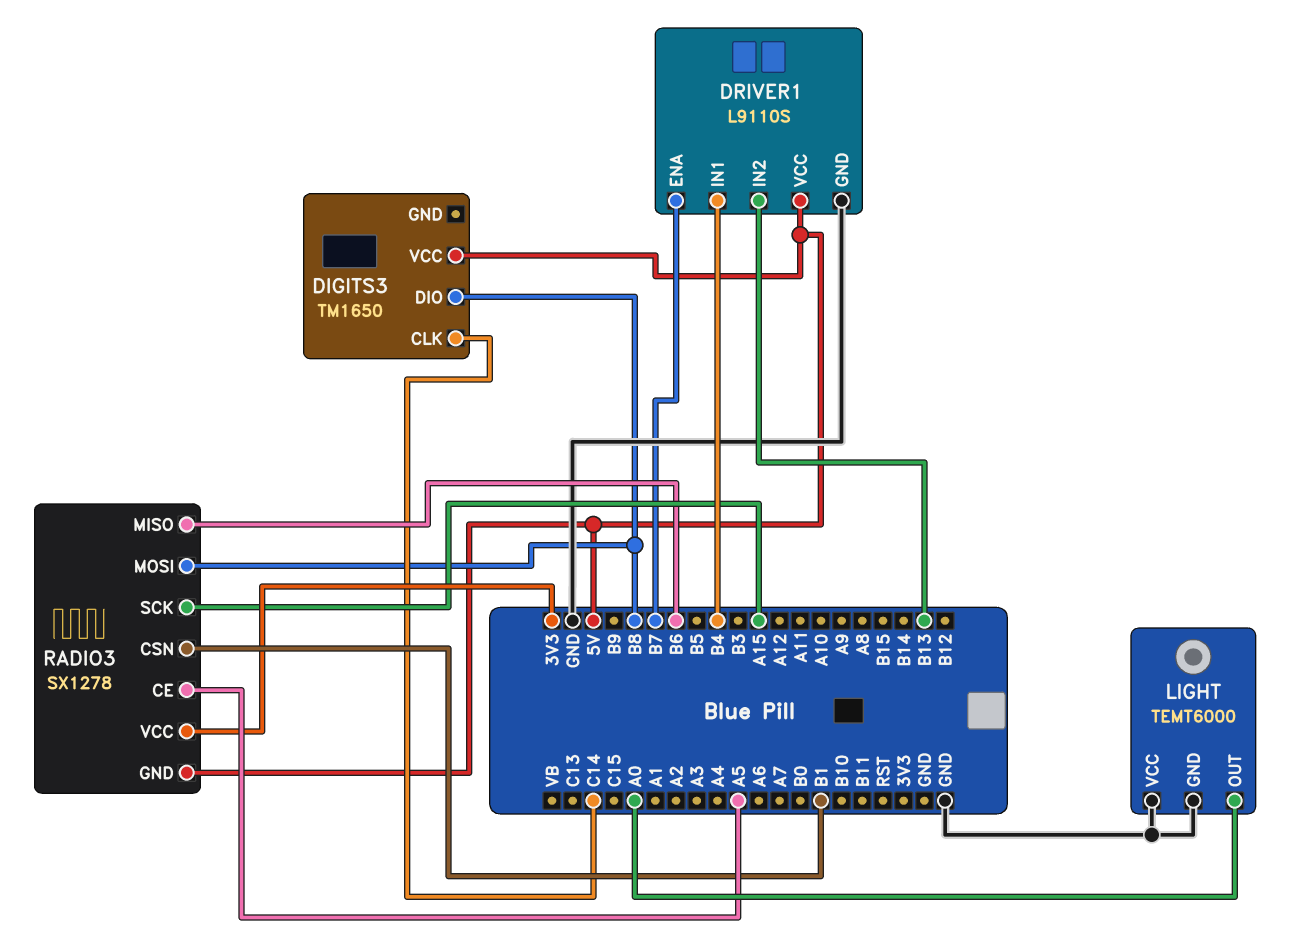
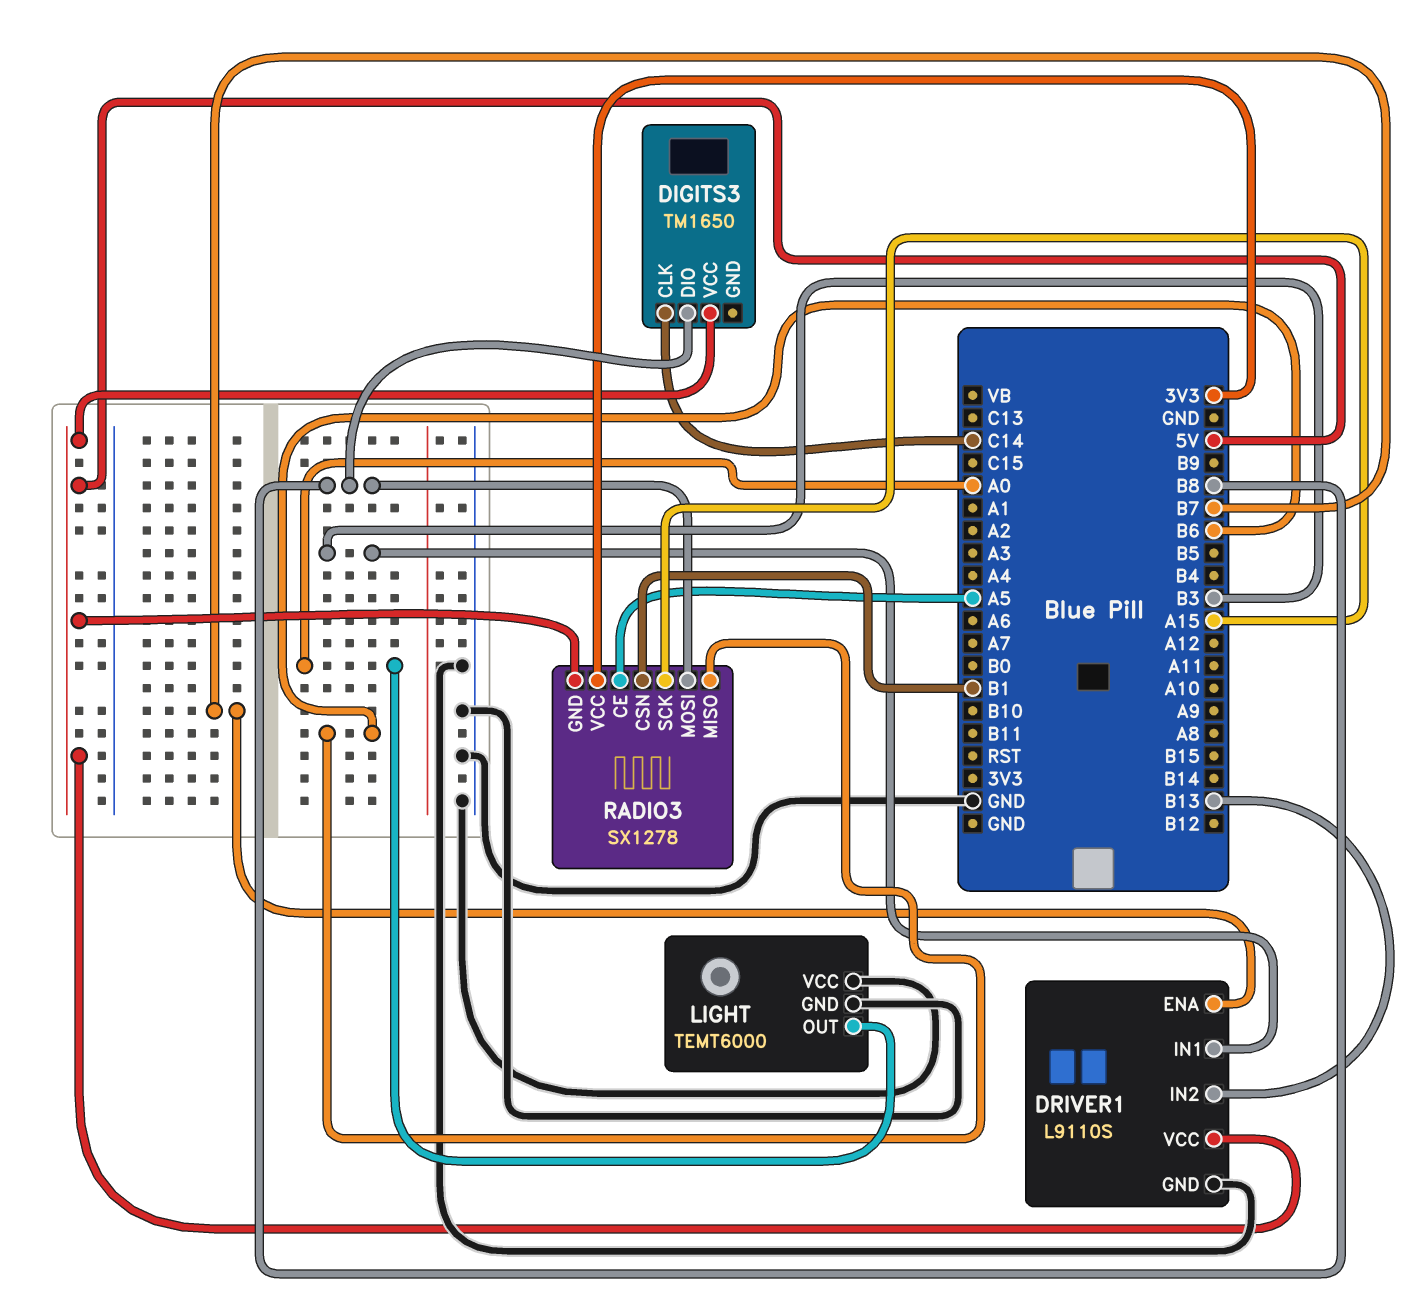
DRIVER1 pin IN1: B4 -> B3

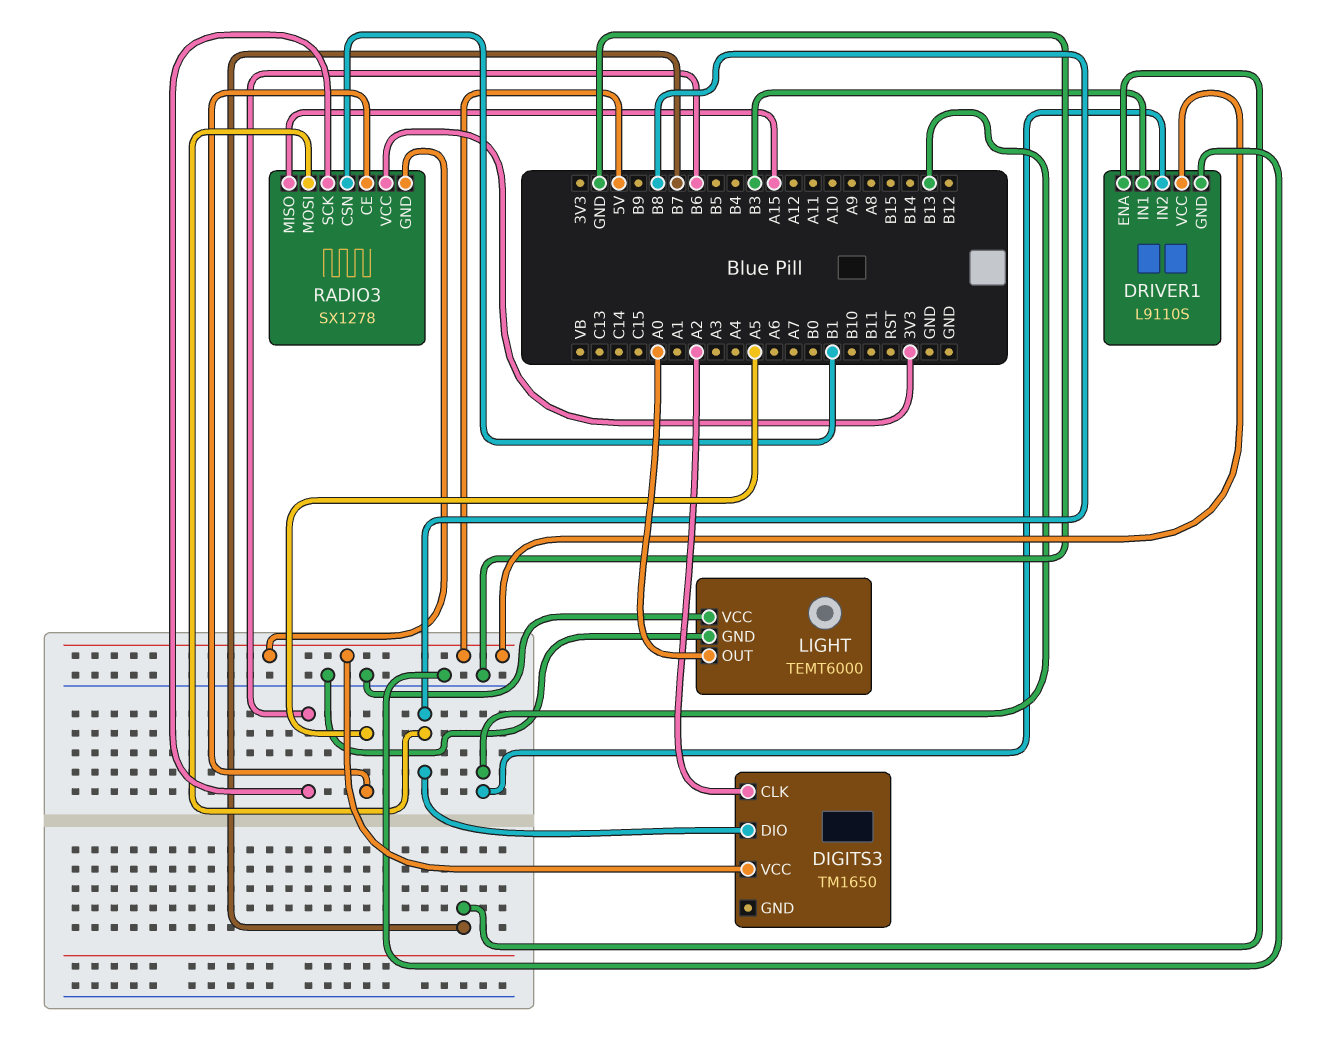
DIGITS3 pin CLK: C14 -> A2
RADIO3 pin MISO: B6 -> A15
RADIO3 pin SCK: A15 -> B6

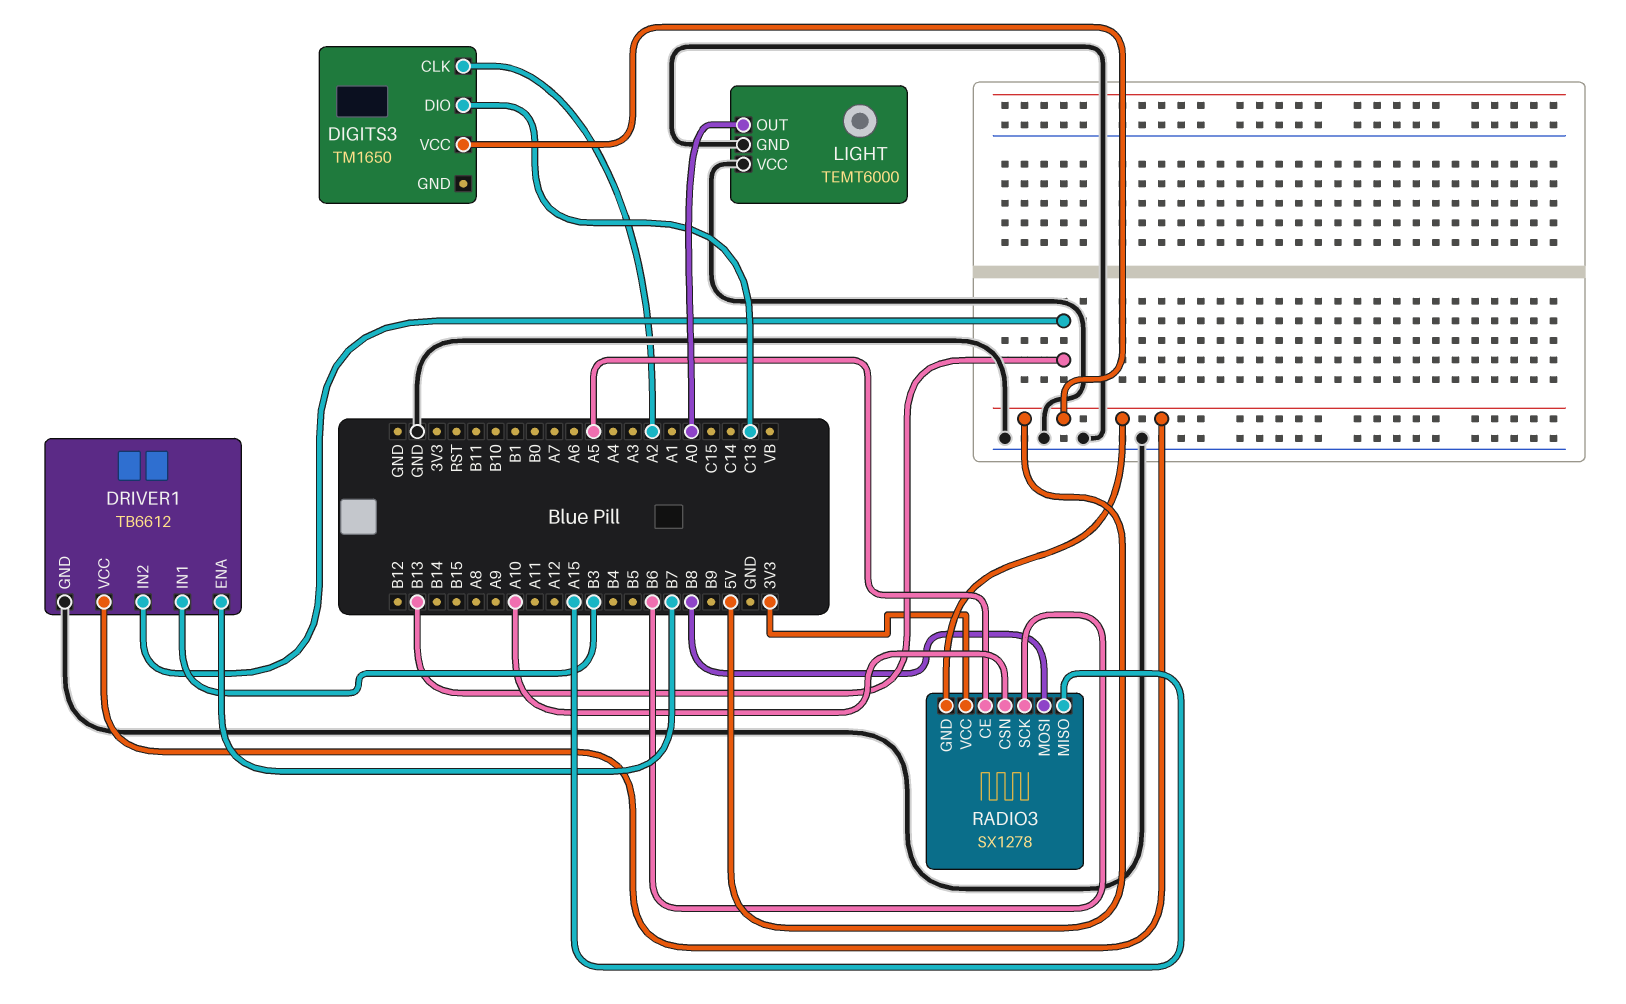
DIGITS3 pin DIO: B8 -> C13
DRIVER1: L9110S -> TB6612
RADIO3 pin CSN: B1 -> A10

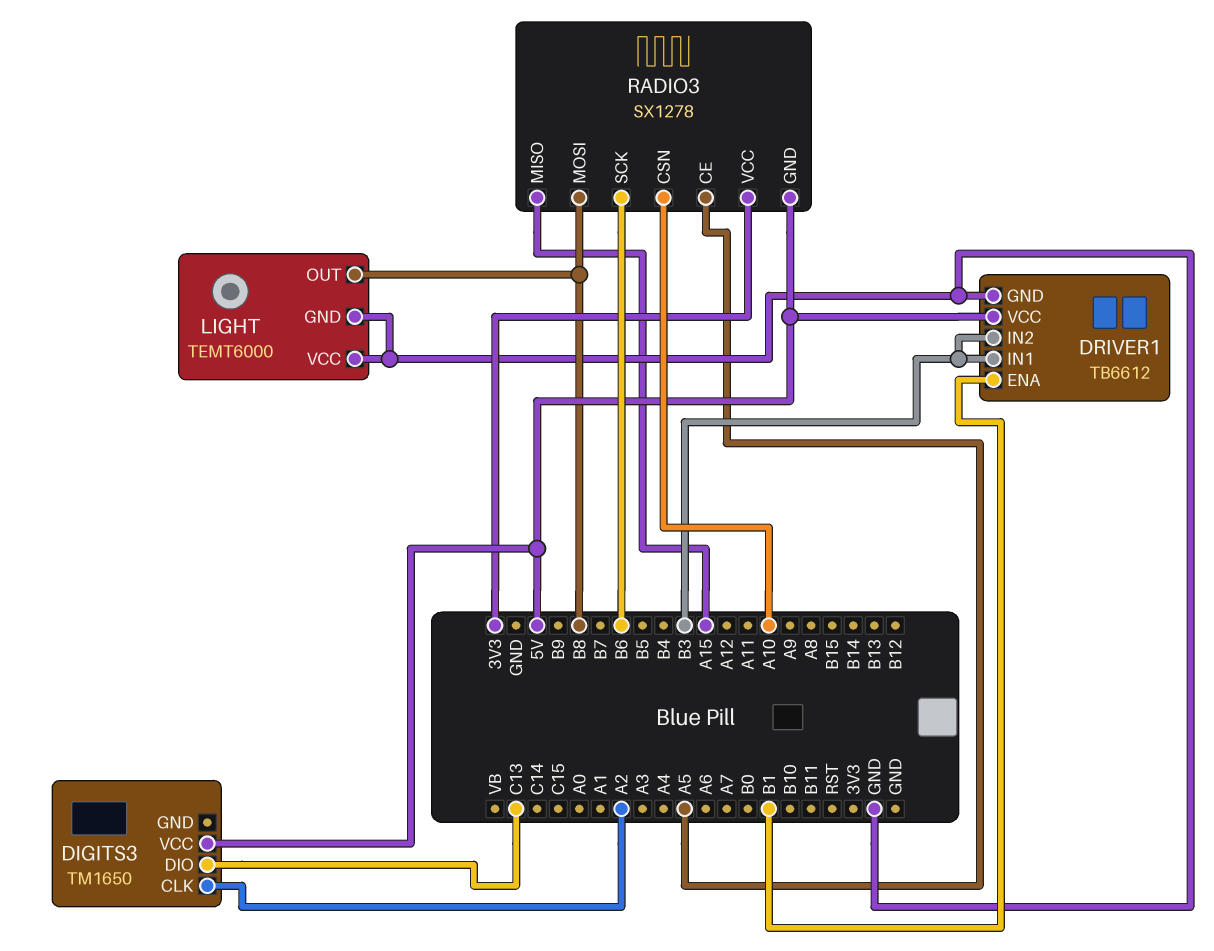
DRIVER1 pin ENA: B7 -> B1
DRIVER1 pin IN2: B13 -> B3
LIGHT pin OUT: A0 -> B8

